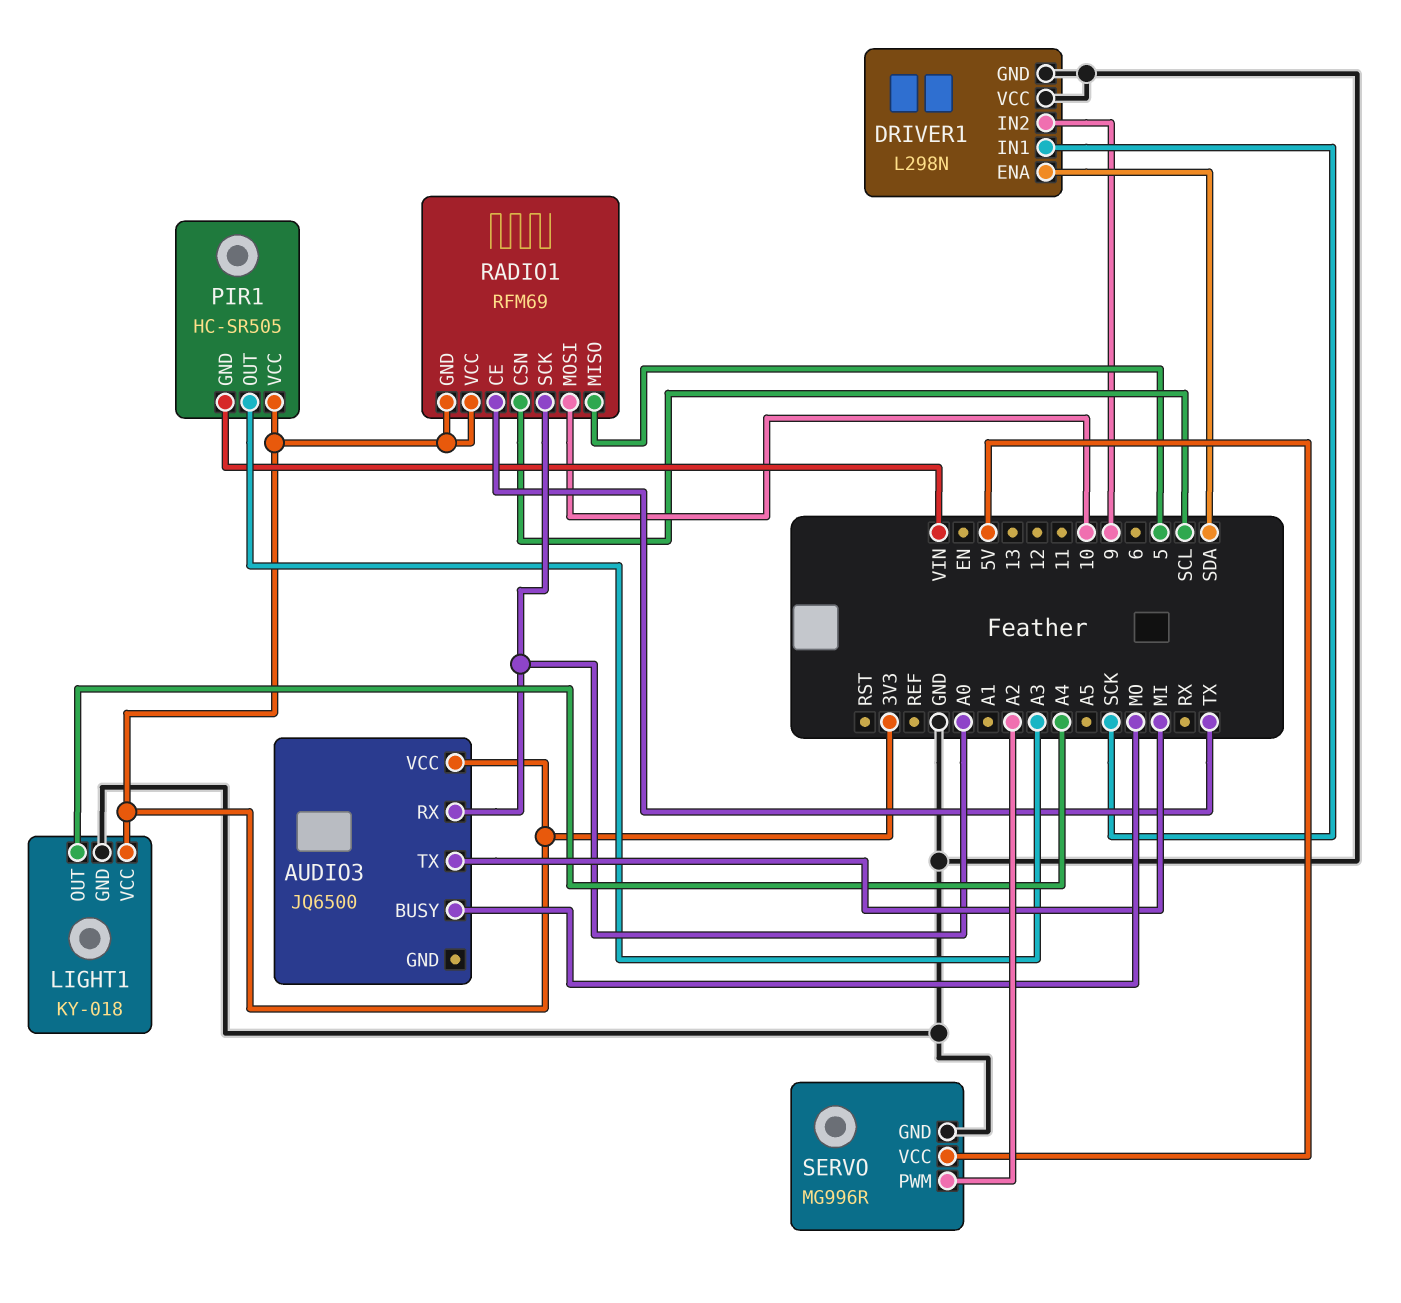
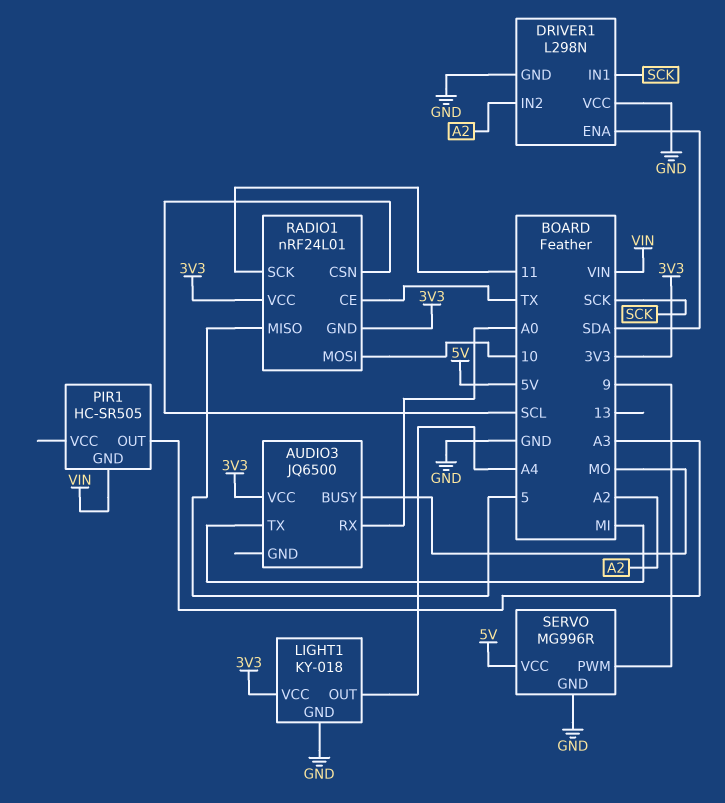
DRIVER1 pin IN2: 9 -> A2
PIR1 pin VCC: 3V3 -> none
RADIO1: RFM69 -> nRF24L01
RADIO1 pin SCK: A0 -> 11
SERVO pin PWM: A2 -> 9

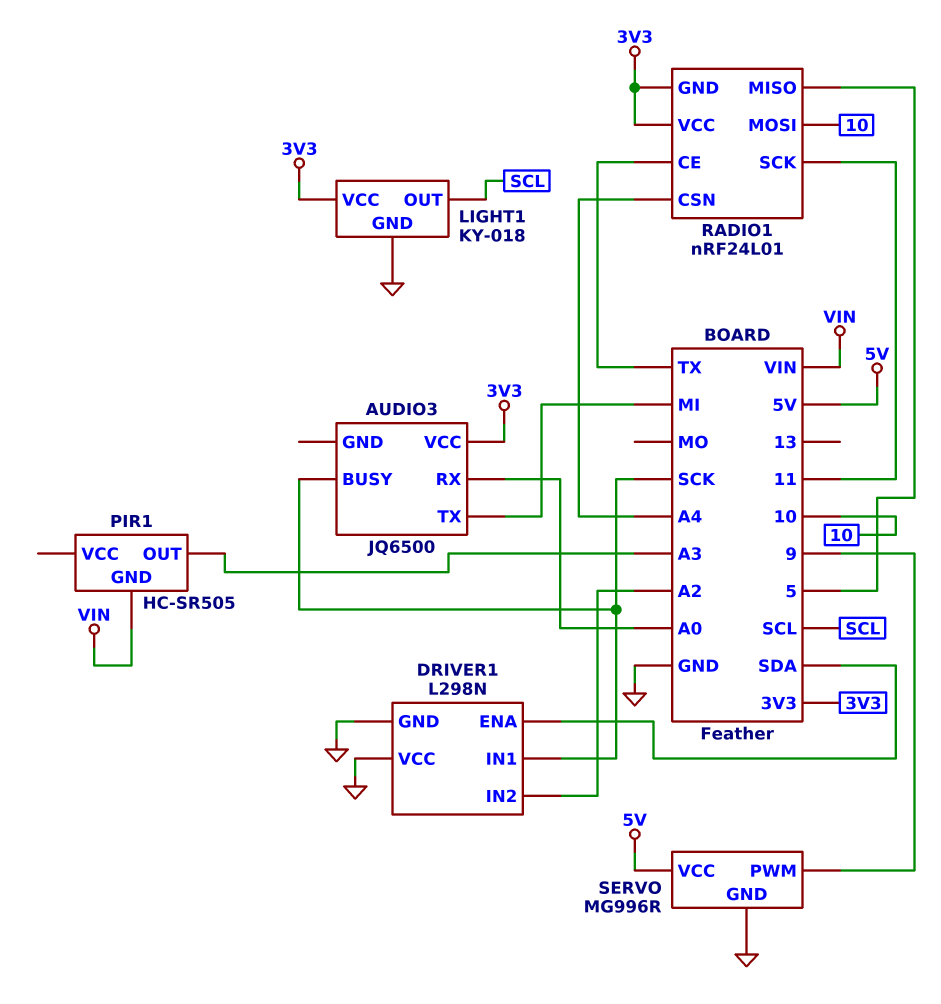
AUDIO3 pin BUSY: MO -> SCK
LIGHT1 pin OUT: A4 -> SCL
RADIO1 pin CSN: SCL -> A4

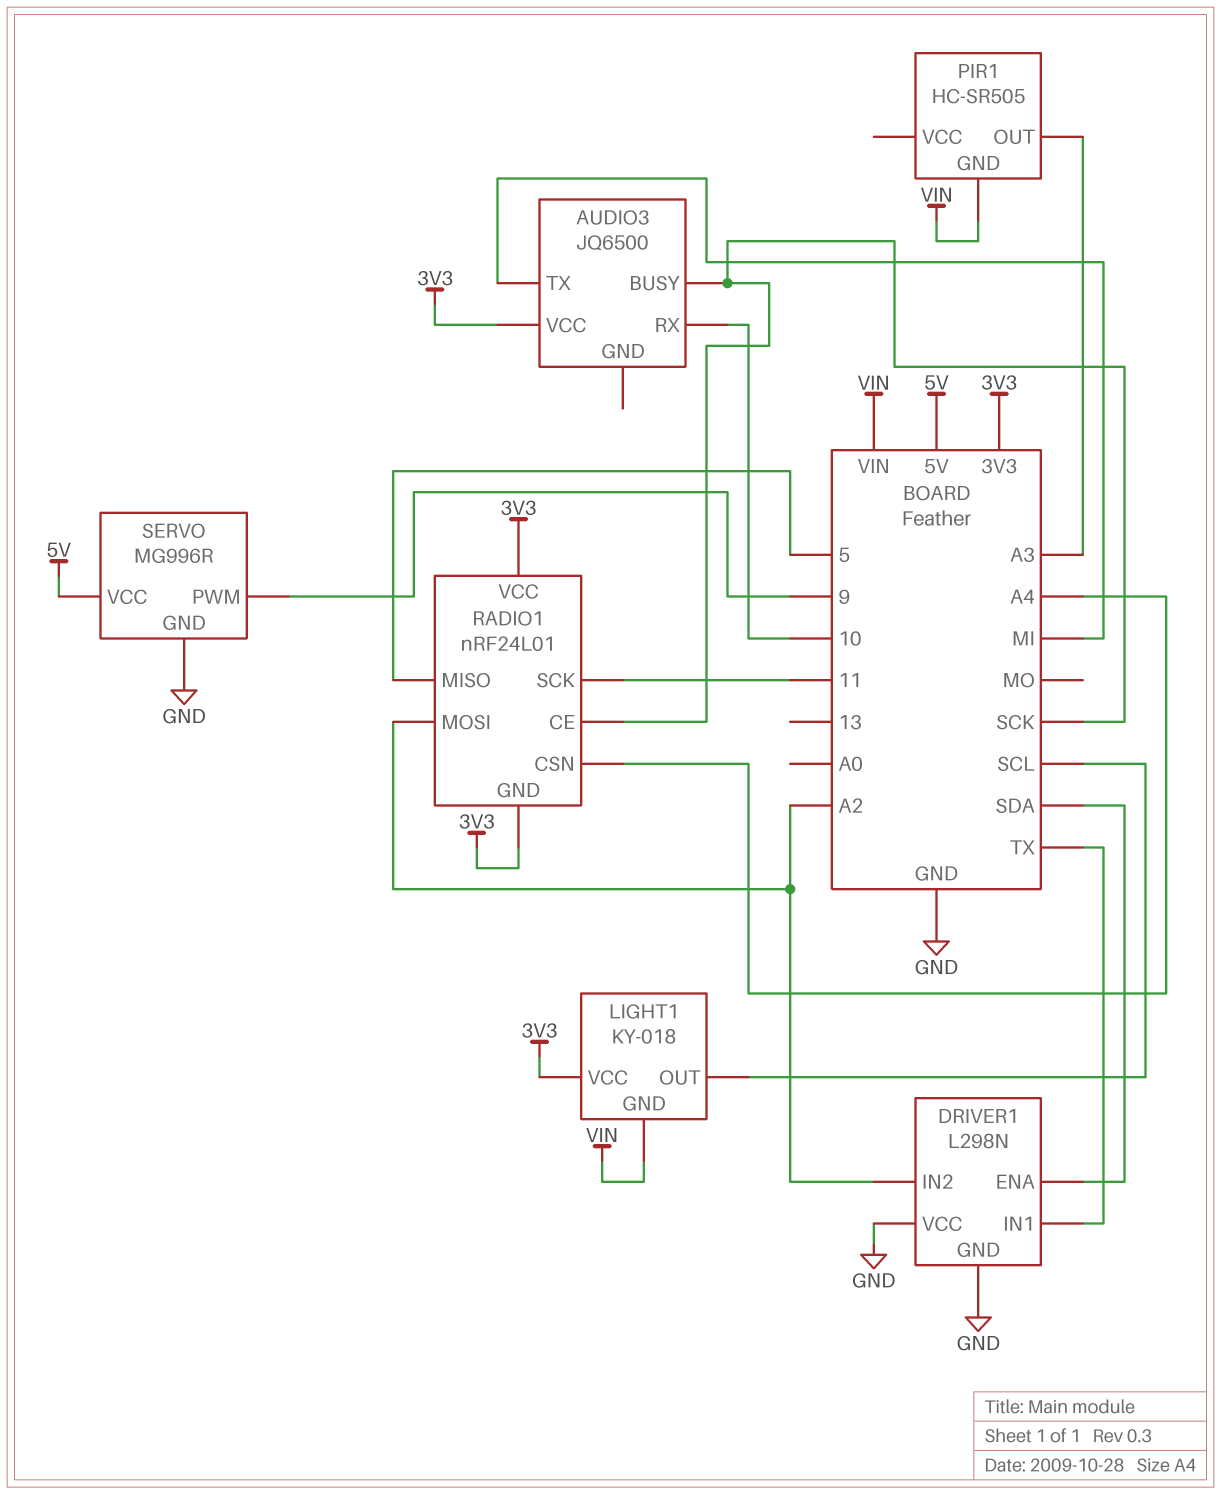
AUDIO3 pin RX: A0 -> 10
DRIVER1 pin IN1: SCK -> TX
LIGHT1 pin GND: GND -> VIN
RADIO1 pin CE: TX -> SCK
RADIO1 pin MOSI: 10 -> A2

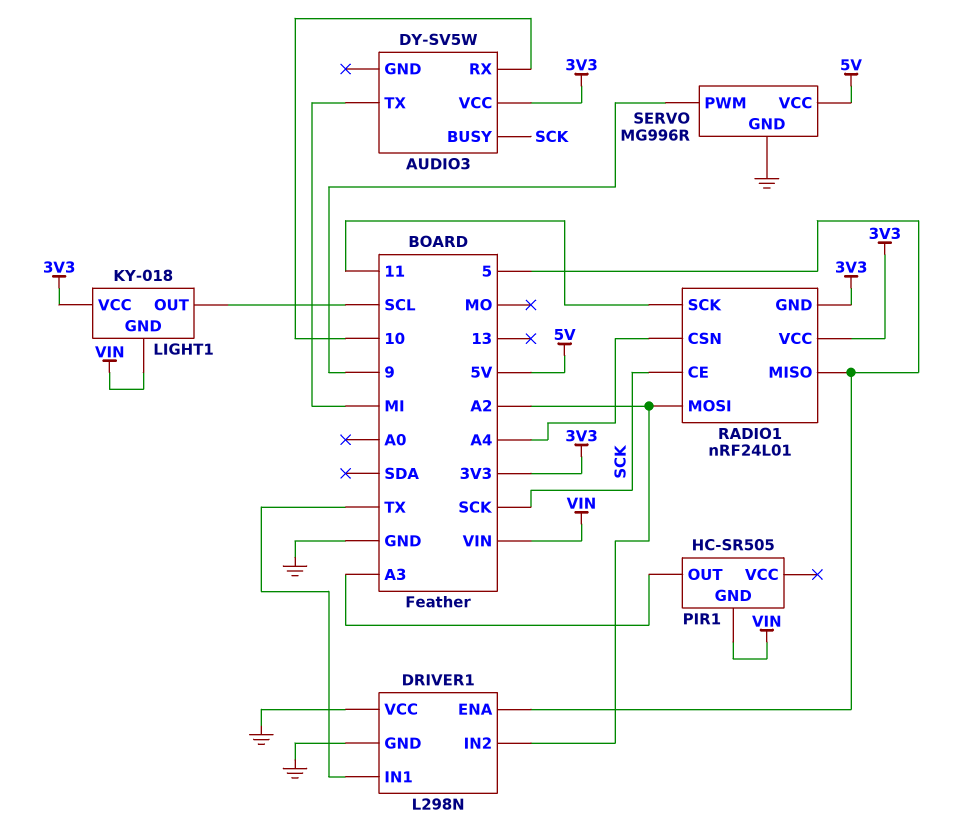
AUDIO3: JQ6500 -> DY-SV5W
DRIVER1 pin ENA: SDA -> 5

